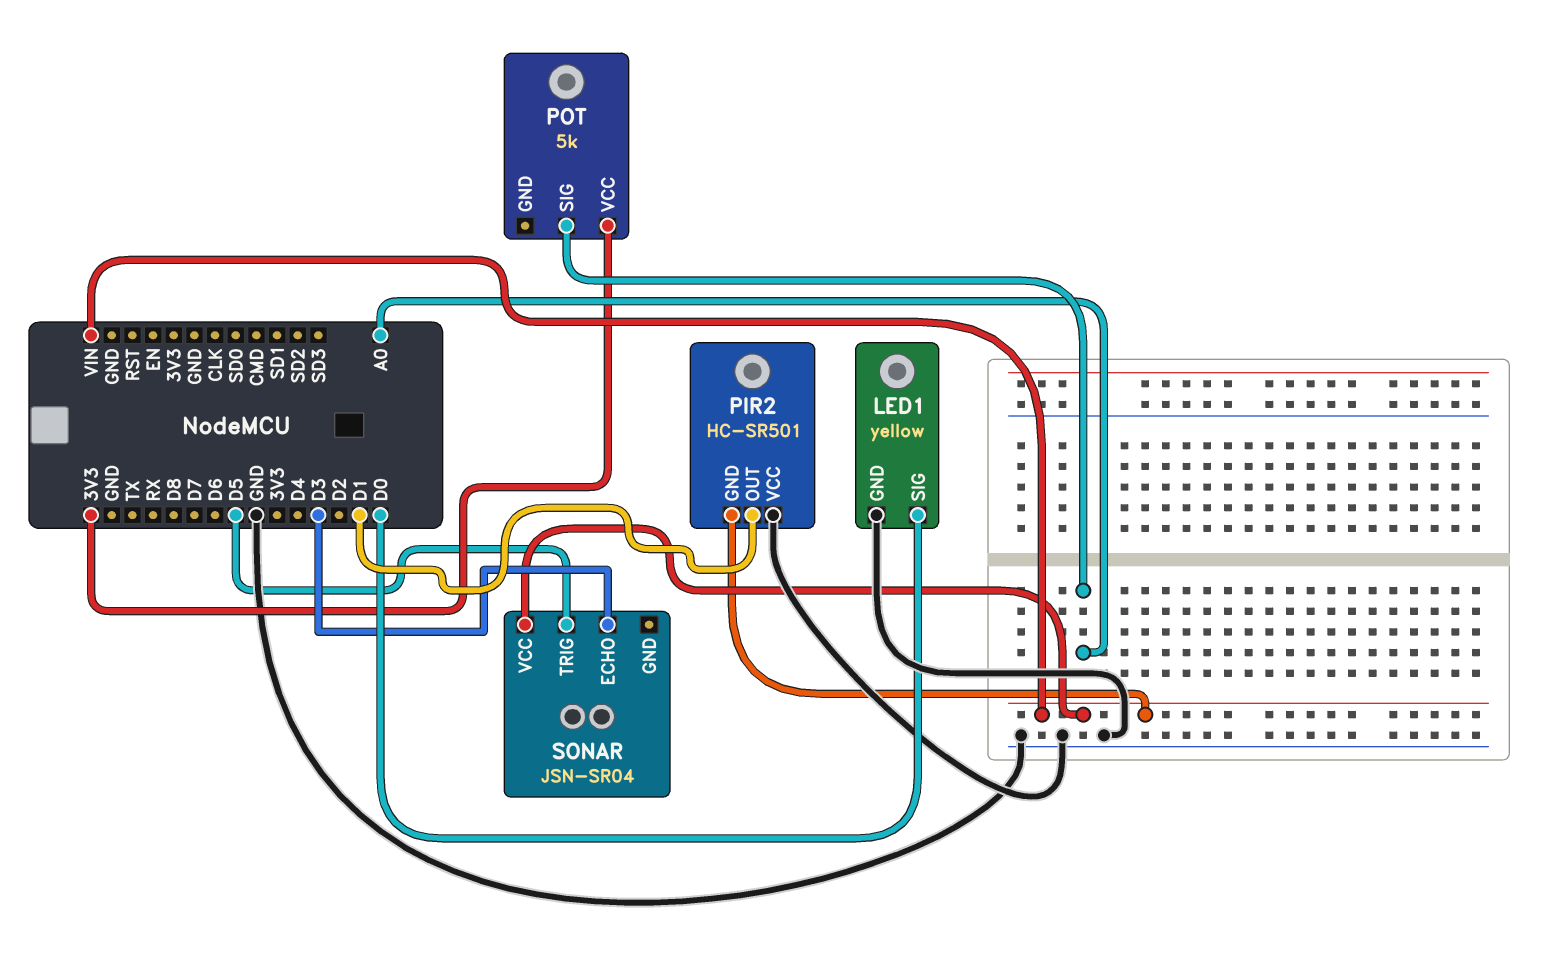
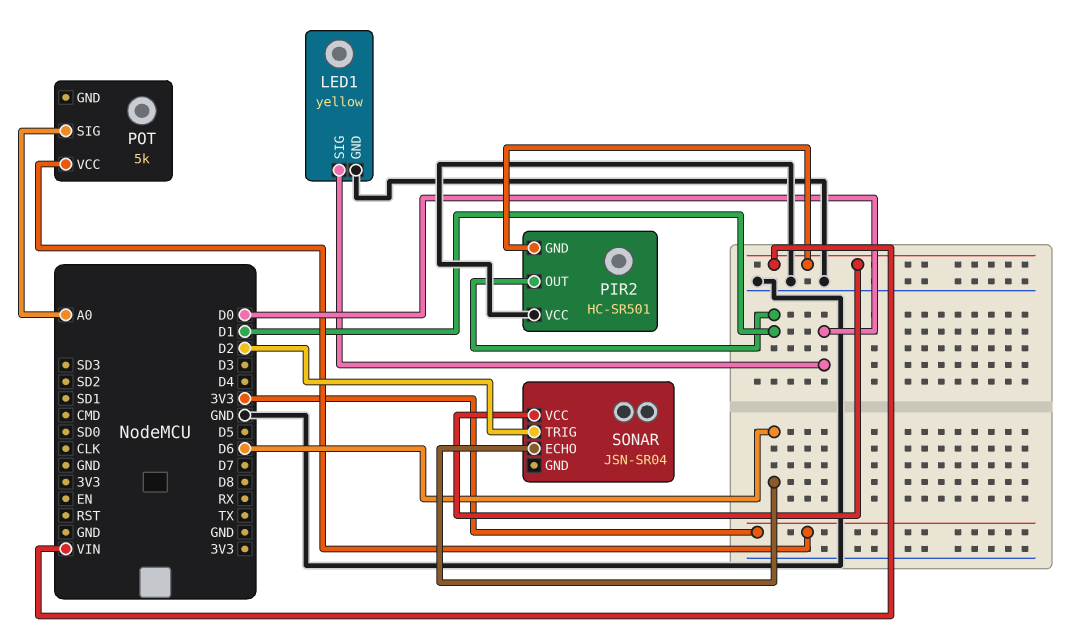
SONAR pin ECHO: D3 -> D6
SONAR pin TRIG: D5 -> D2

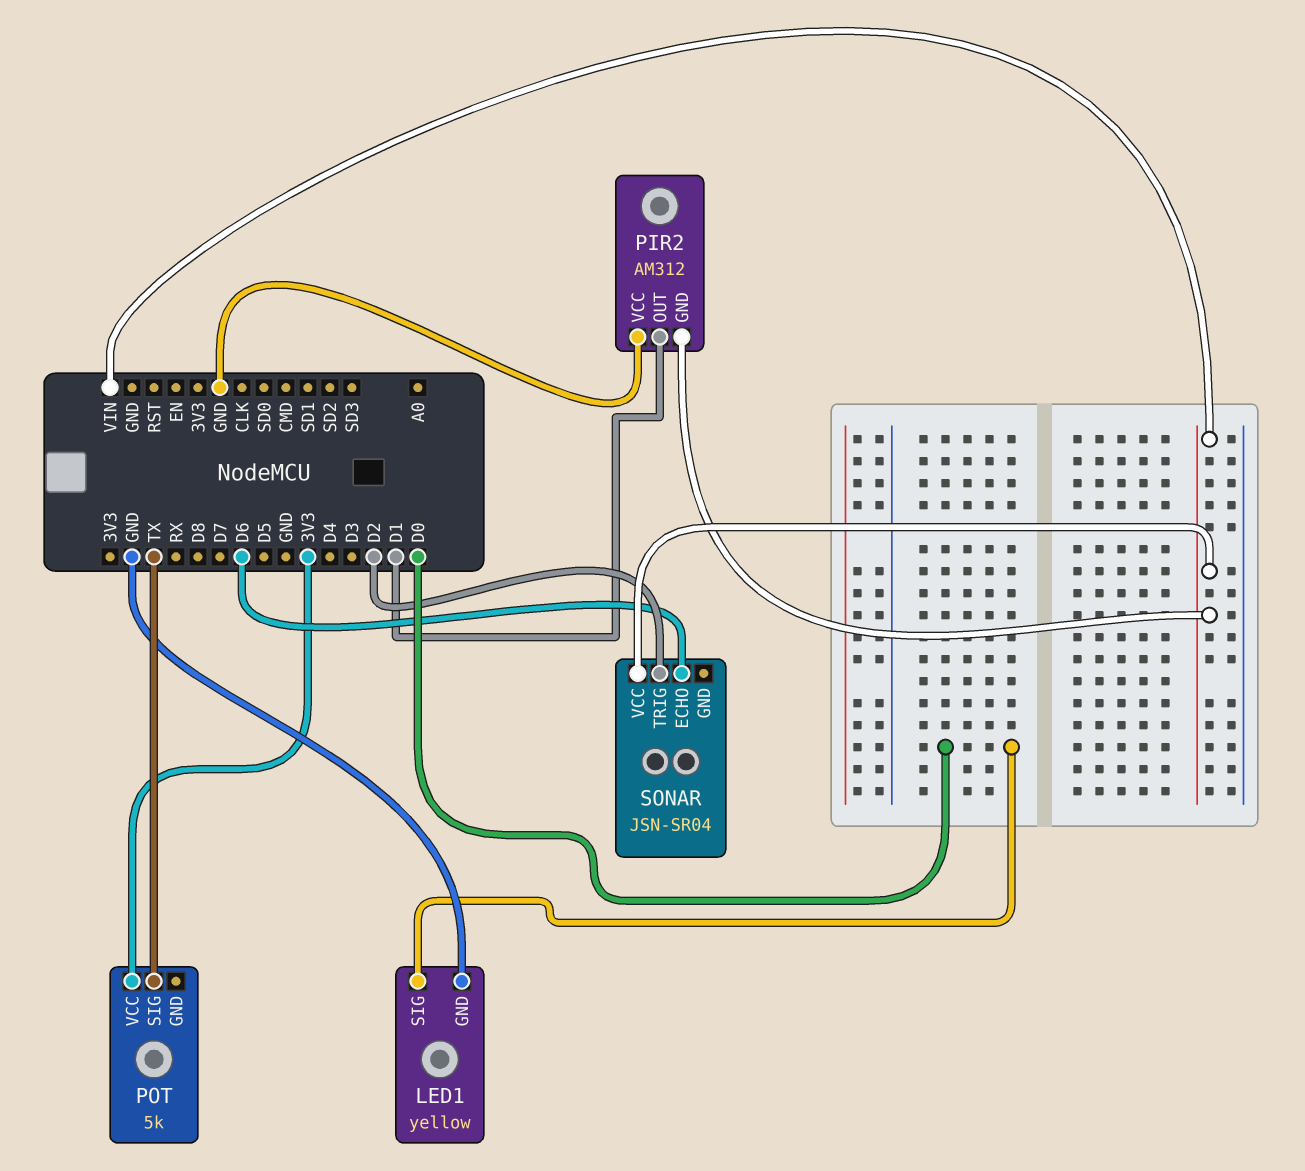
PIR2: HC-SR501 -> AM312
POT pin SIG: A0 -> TX

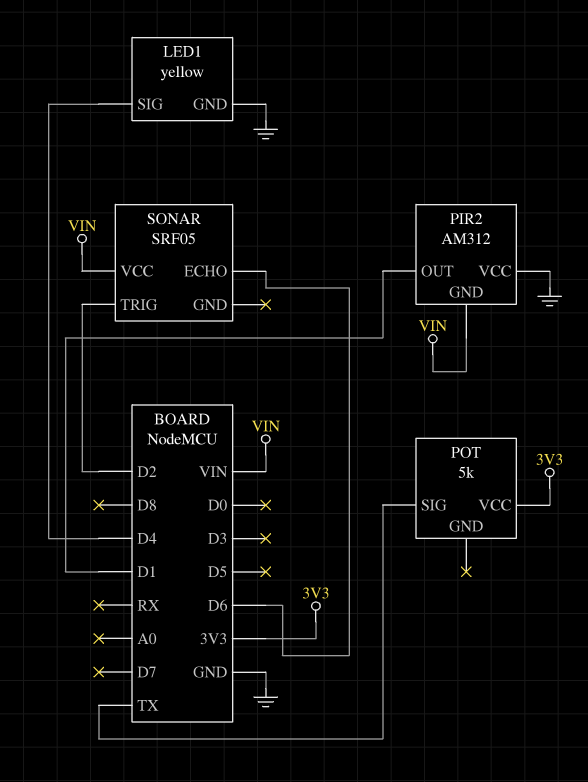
LED1 pin SIG: D0 -> D4
SONAR: JSN-SR04 -> SRF05

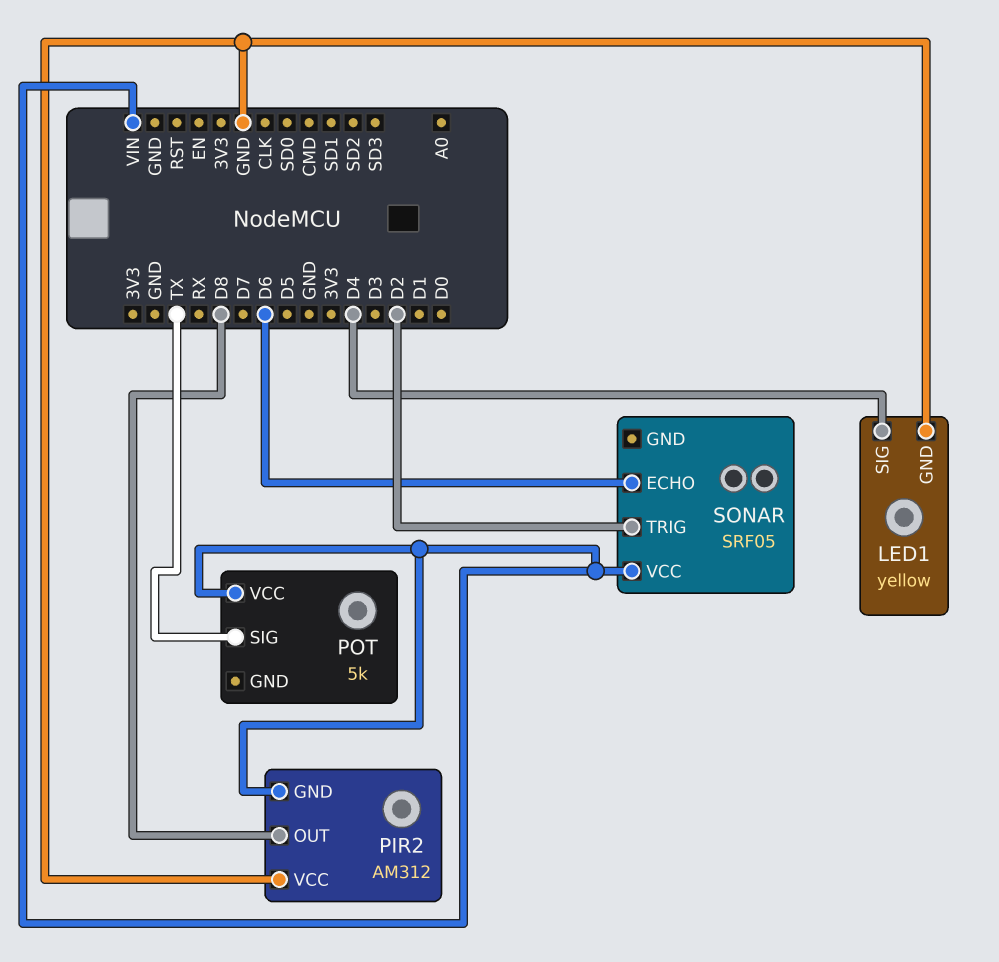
PIR2 pin OUT: D1 -> D8
POT pin VCC: 3V3 -> VIN

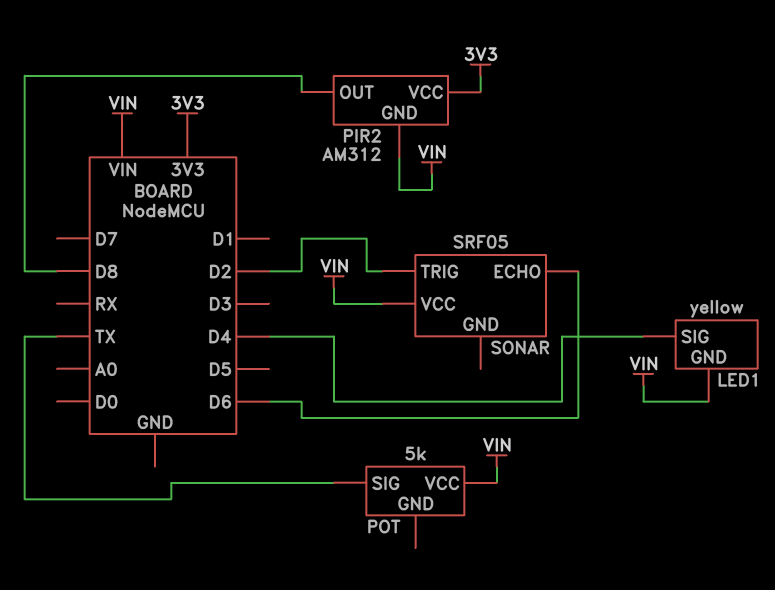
LED1 pin GND: GND -> VIN
PIR2 pin VCC: GND -> 3V3

